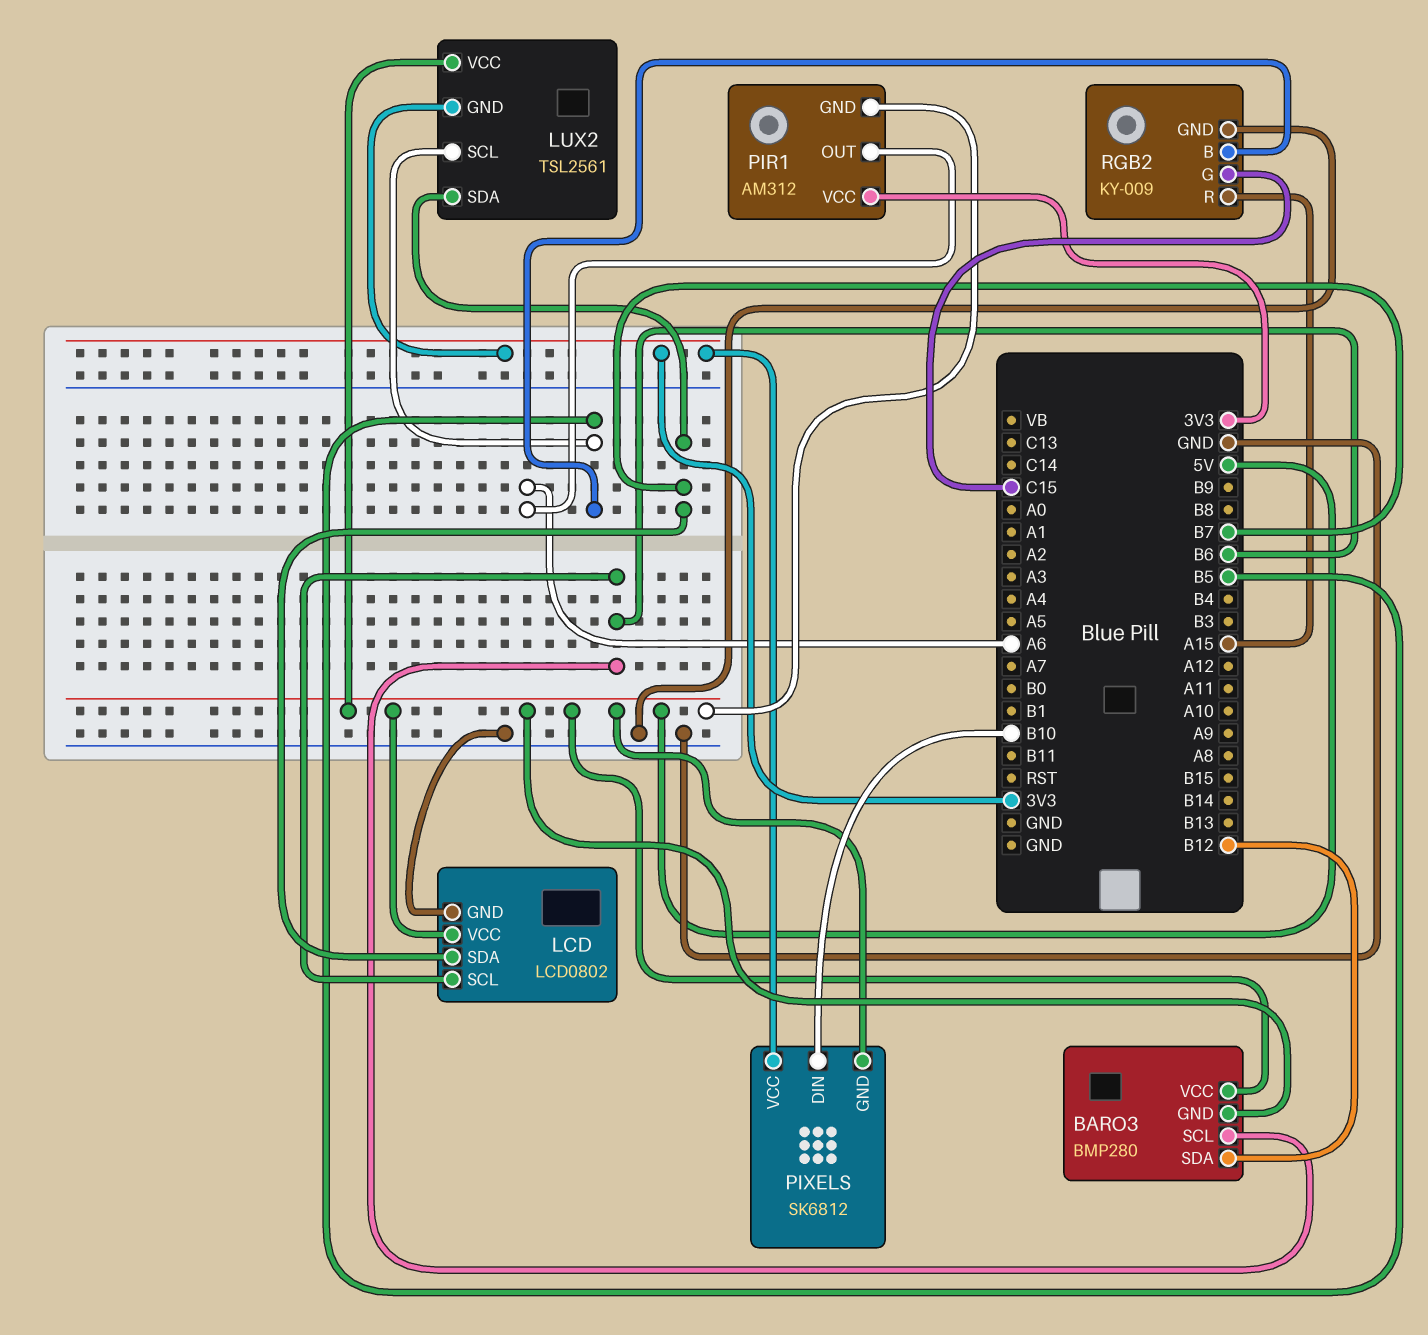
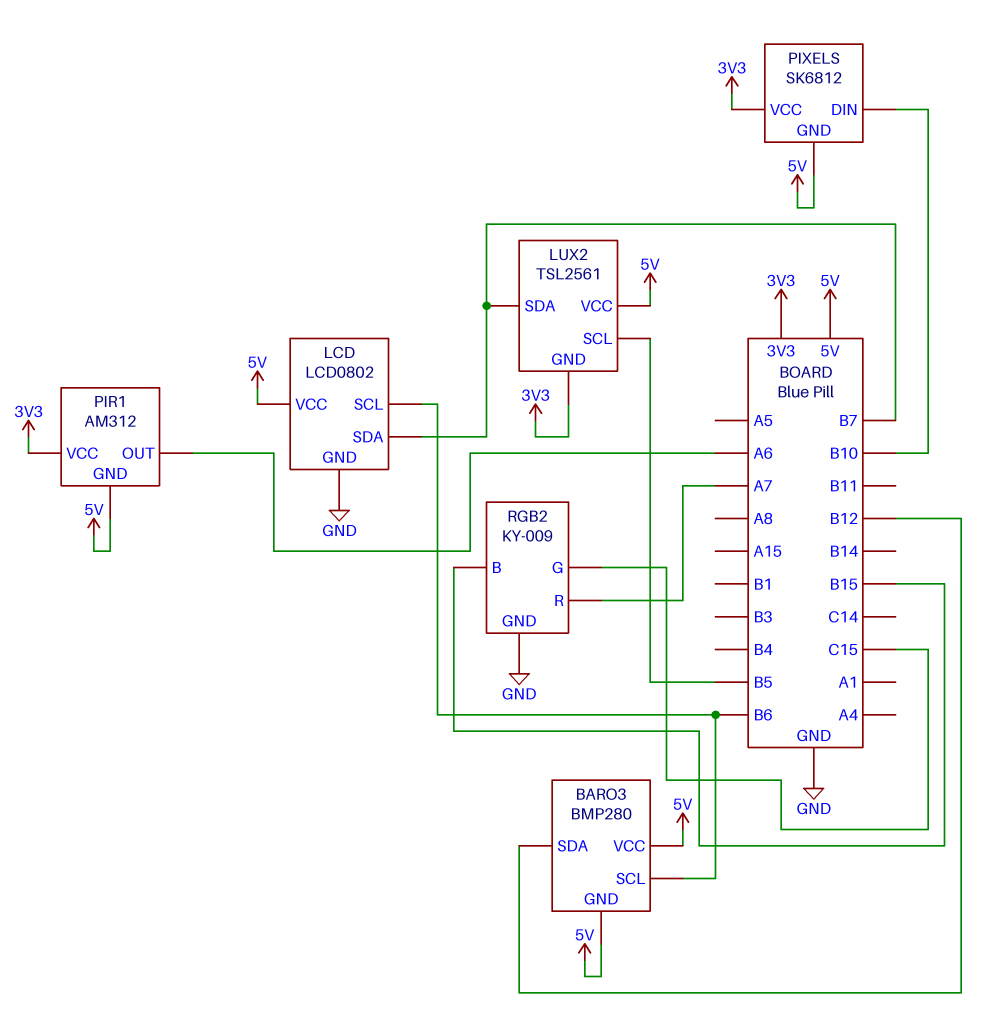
RGB2 pin B: B5 -> B15
RGB2 pin R: A15 -> A7

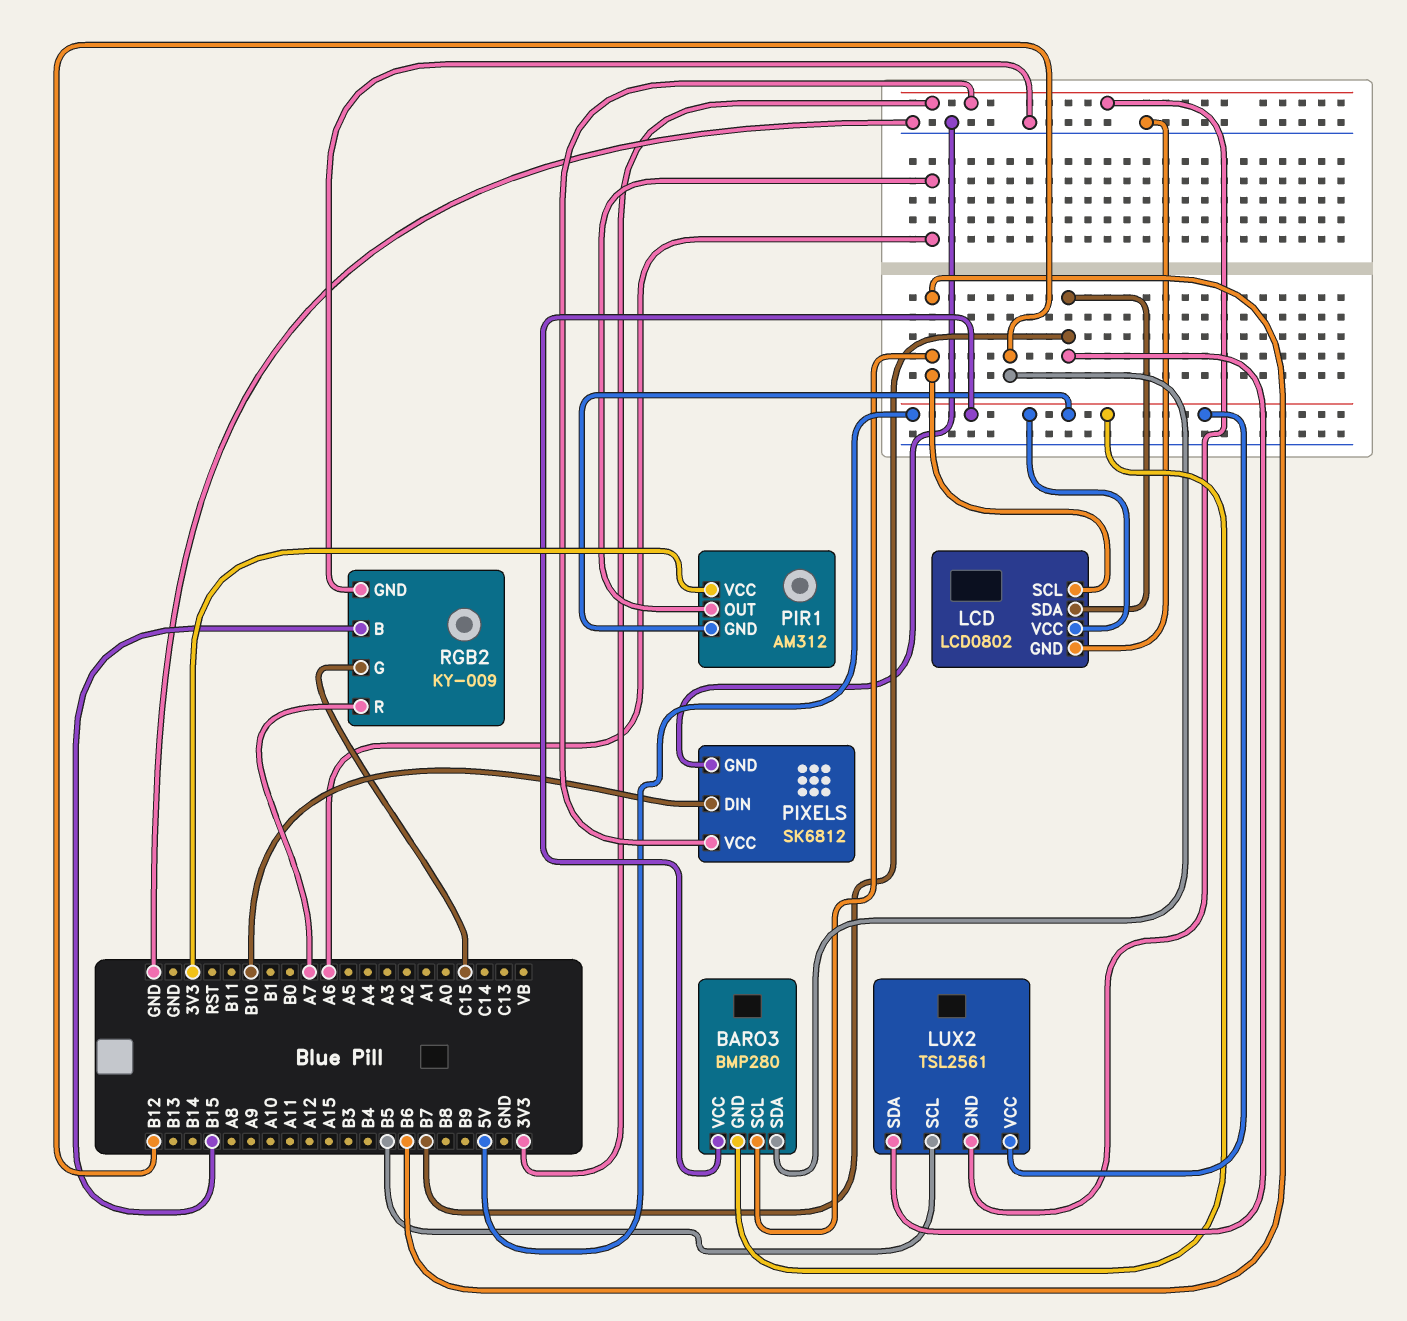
PIXELS pin GND: 5V -> GND

